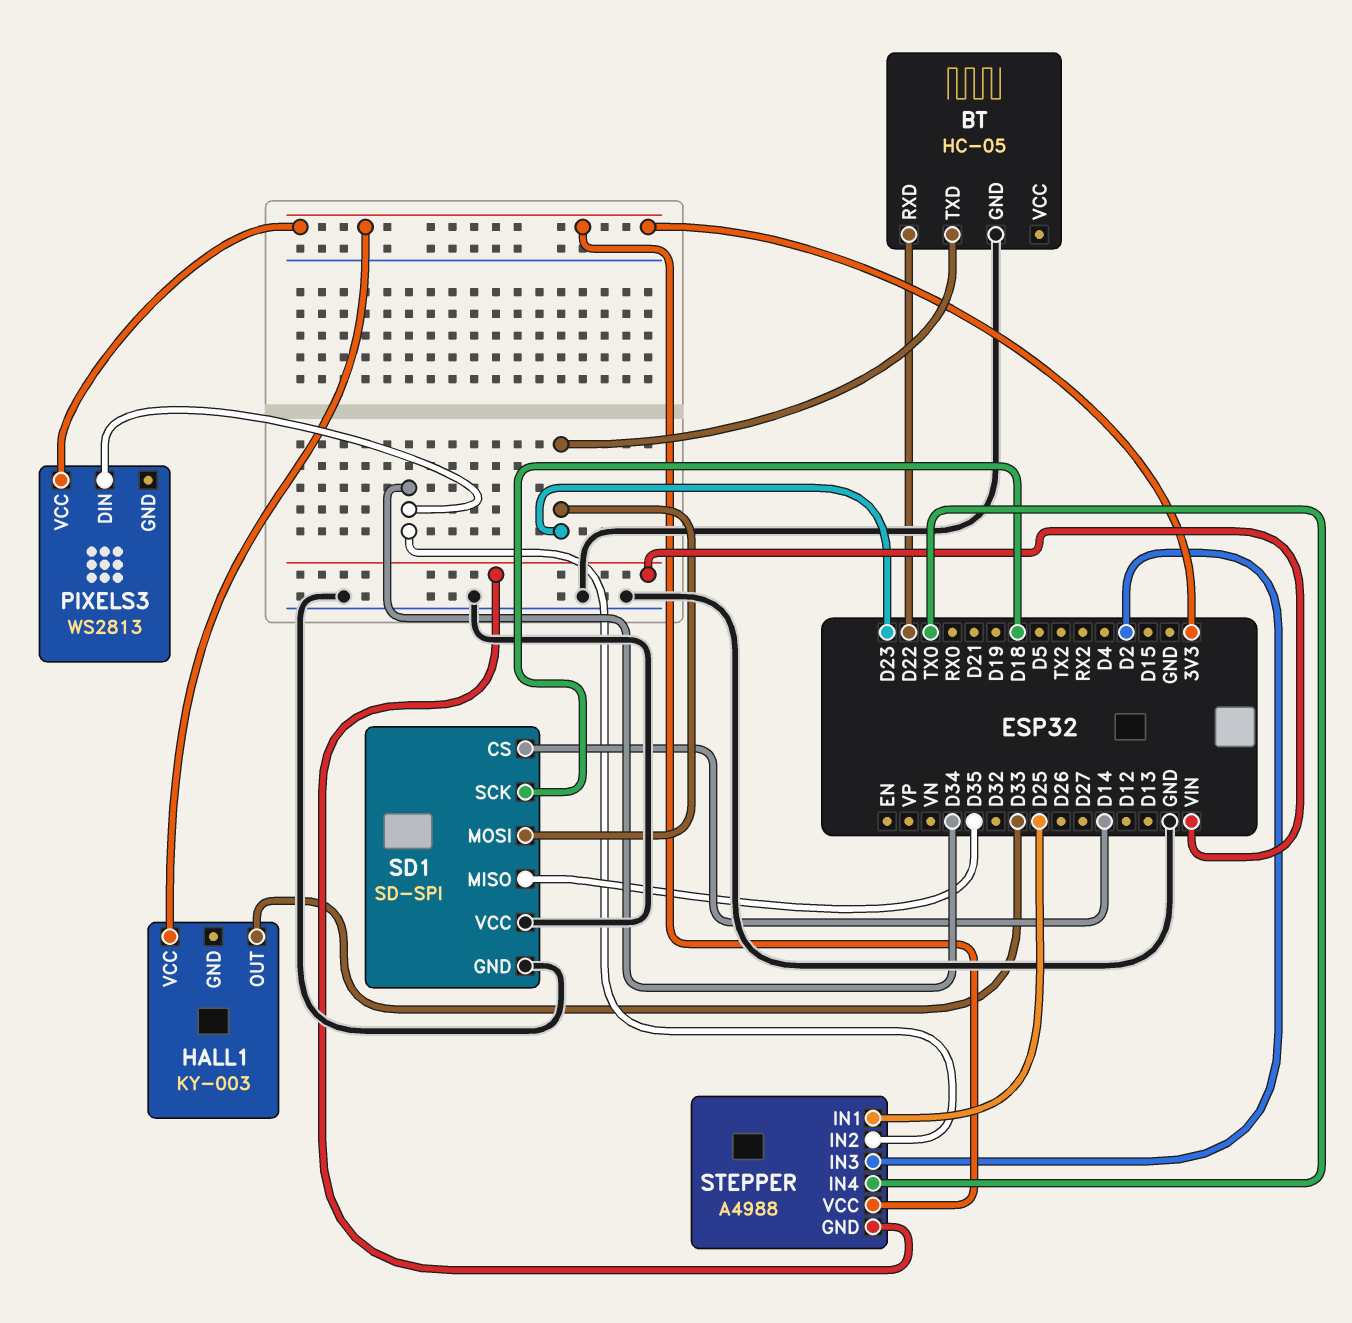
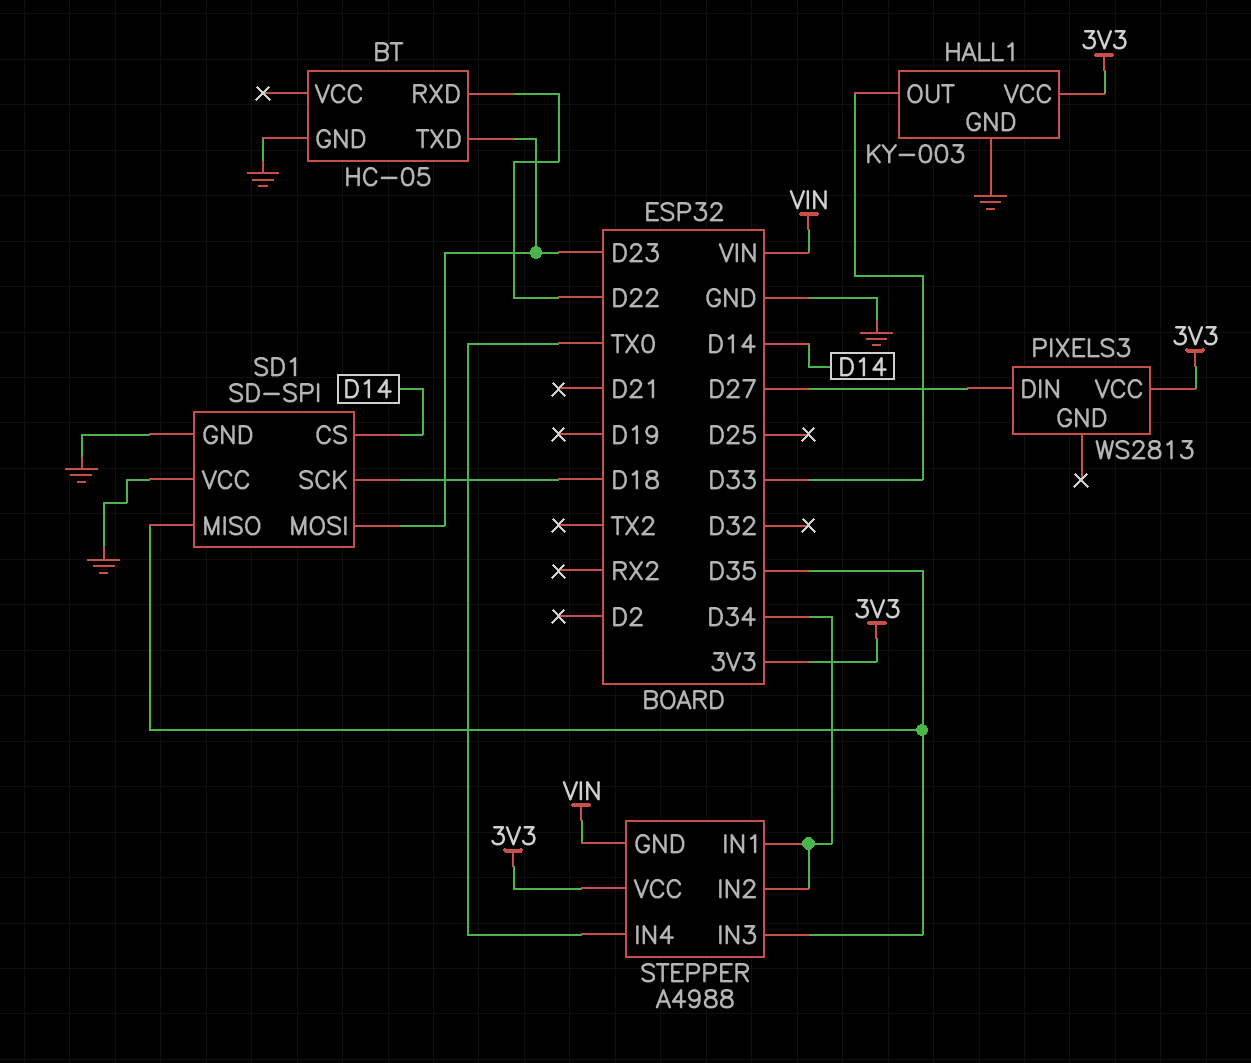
HALL1 pin GND: none -> GND
PIXELS3 pin DIN: D34 -> D27
STEPPER pin IN1: D25 -> D34
STEPPER pin IN3: D2 -> D35

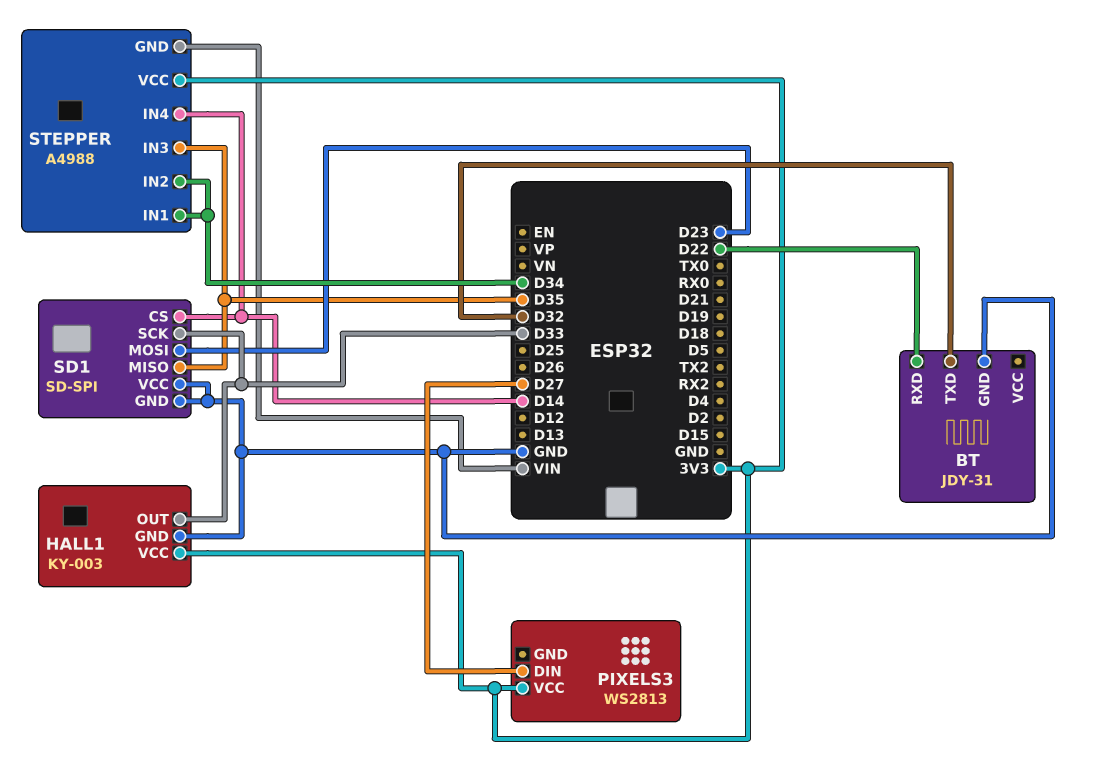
BT: HC-05 -> JDY-31
BT pin TXD: D23 -> D32
SD1 pin SCK: D18 -> D33
STEPPER pin IN4: TX0 -> D14

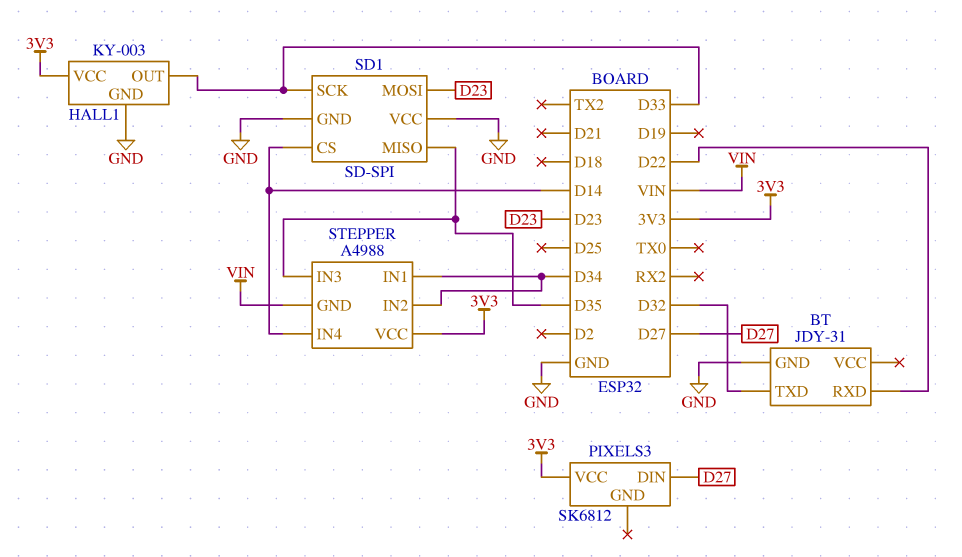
PIXELS3: WS2813 -> SK6812

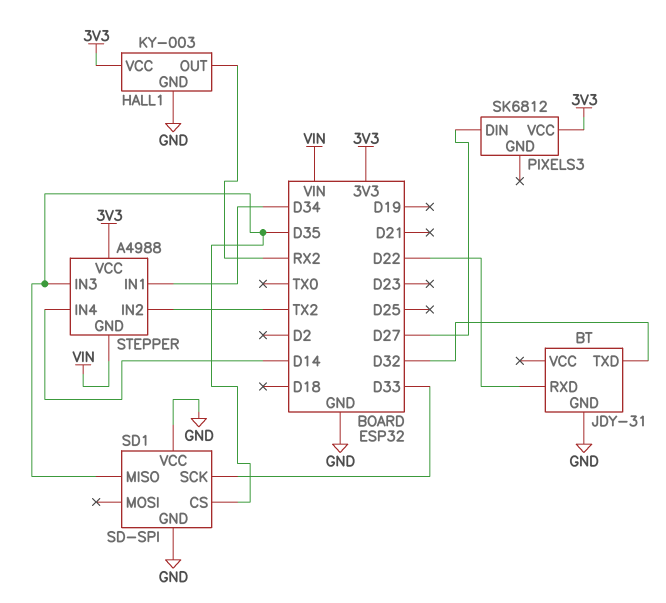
HALL1 pin OUT: D33 -> RX2
SD1 pin CS: D14 -> D35
SD1 pin MOSI: D23 -> none
STEPPER pin IN2: D34 -> TX2

